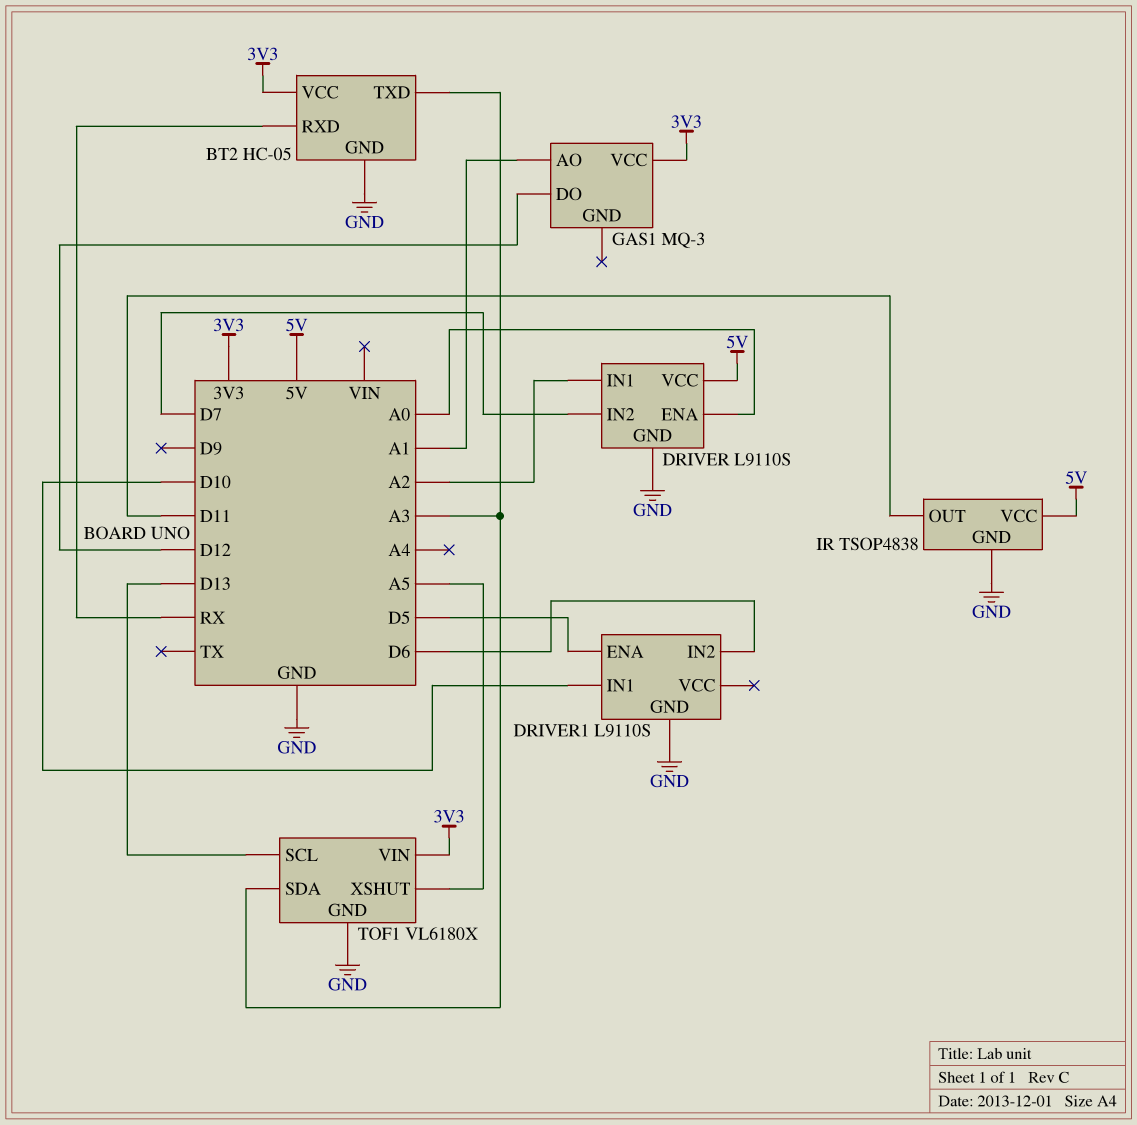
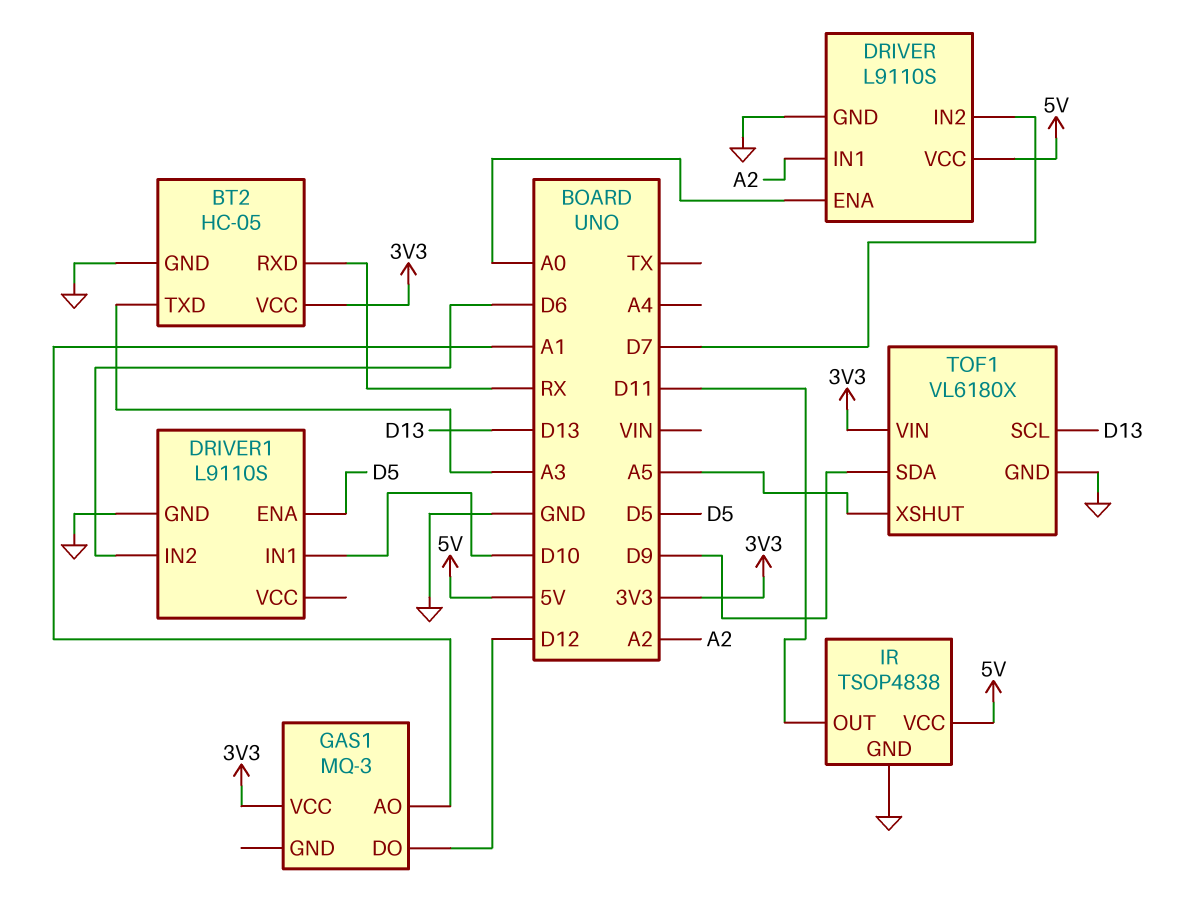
TOF1 pin SDA: A3 -> D9

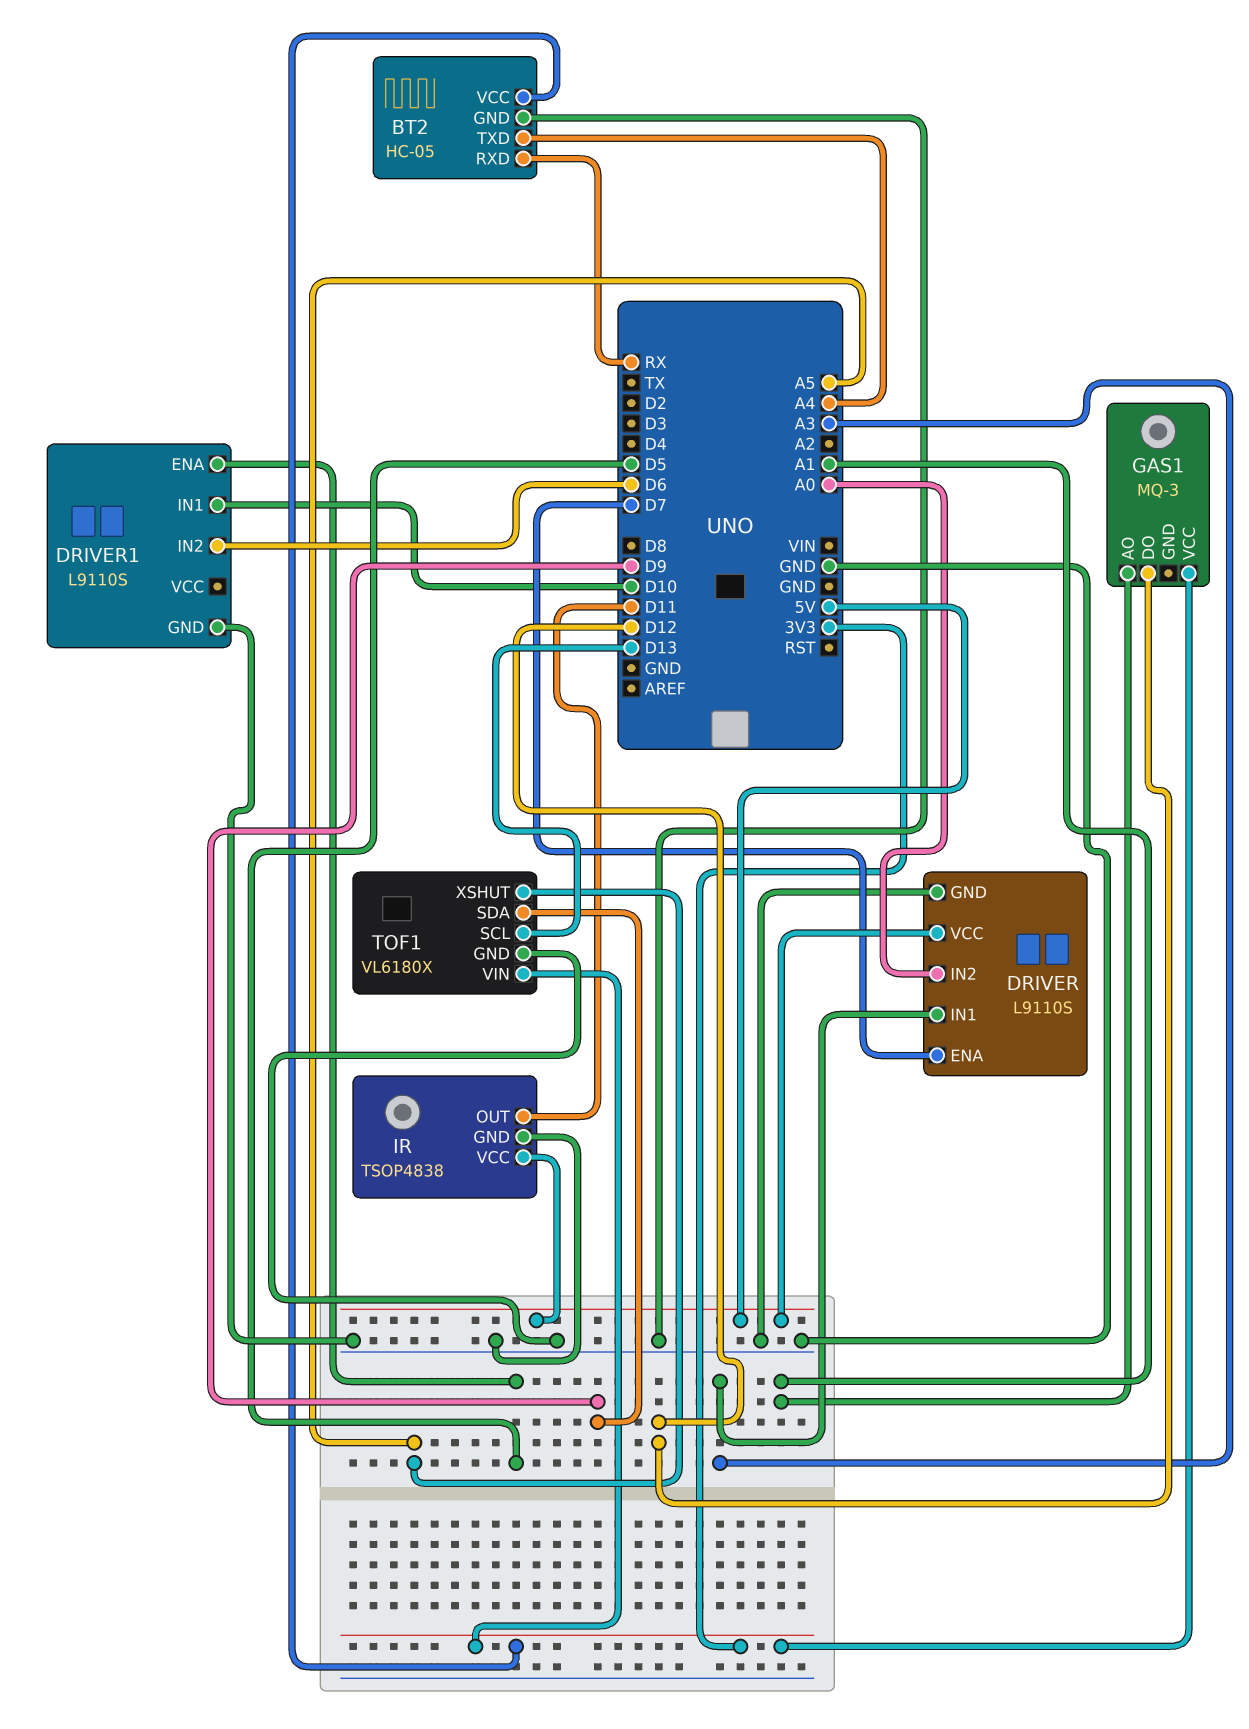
BT2 pin TXD: A3 -> A4
DRIVER pin ENA: A0 -> D7
DRIVER pin IN1: A2 -> A3
DRIVER pin IN2: D7 -> A0

